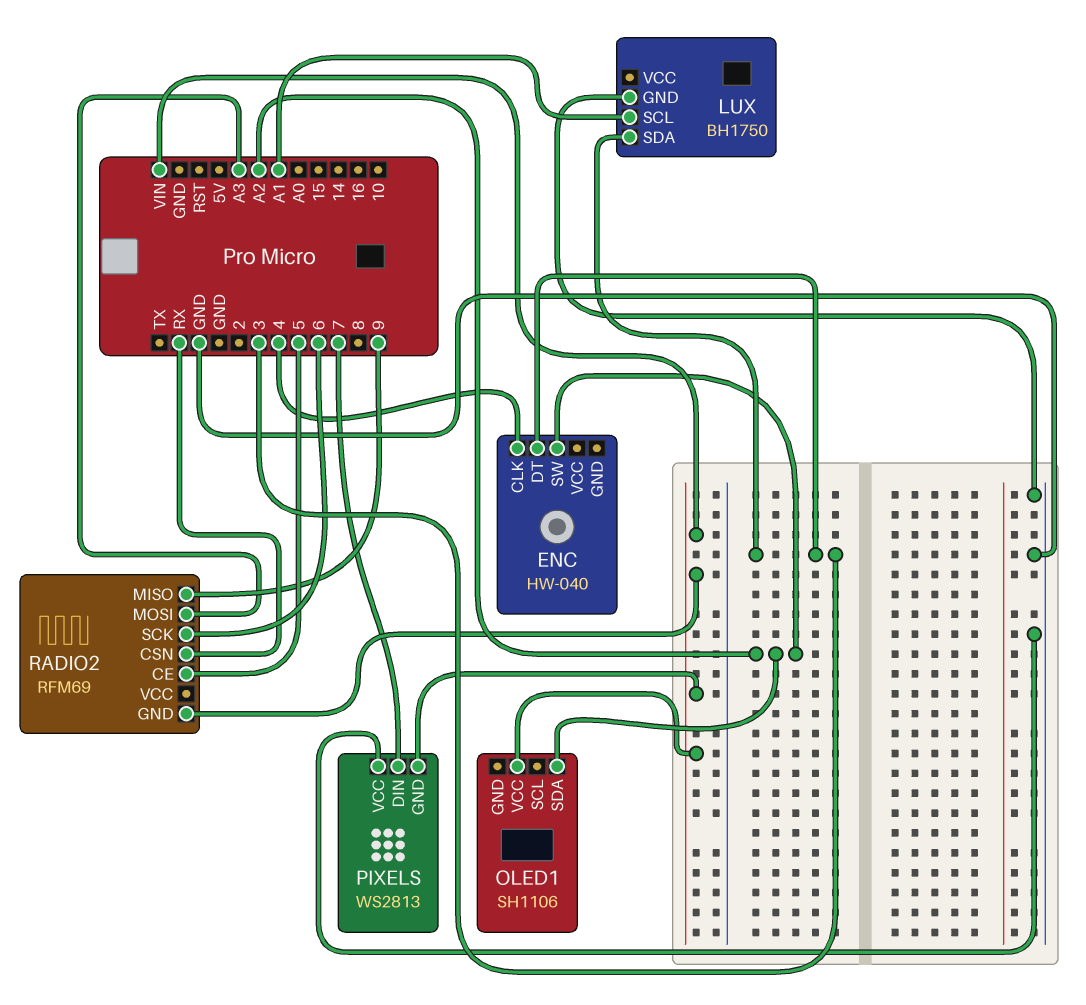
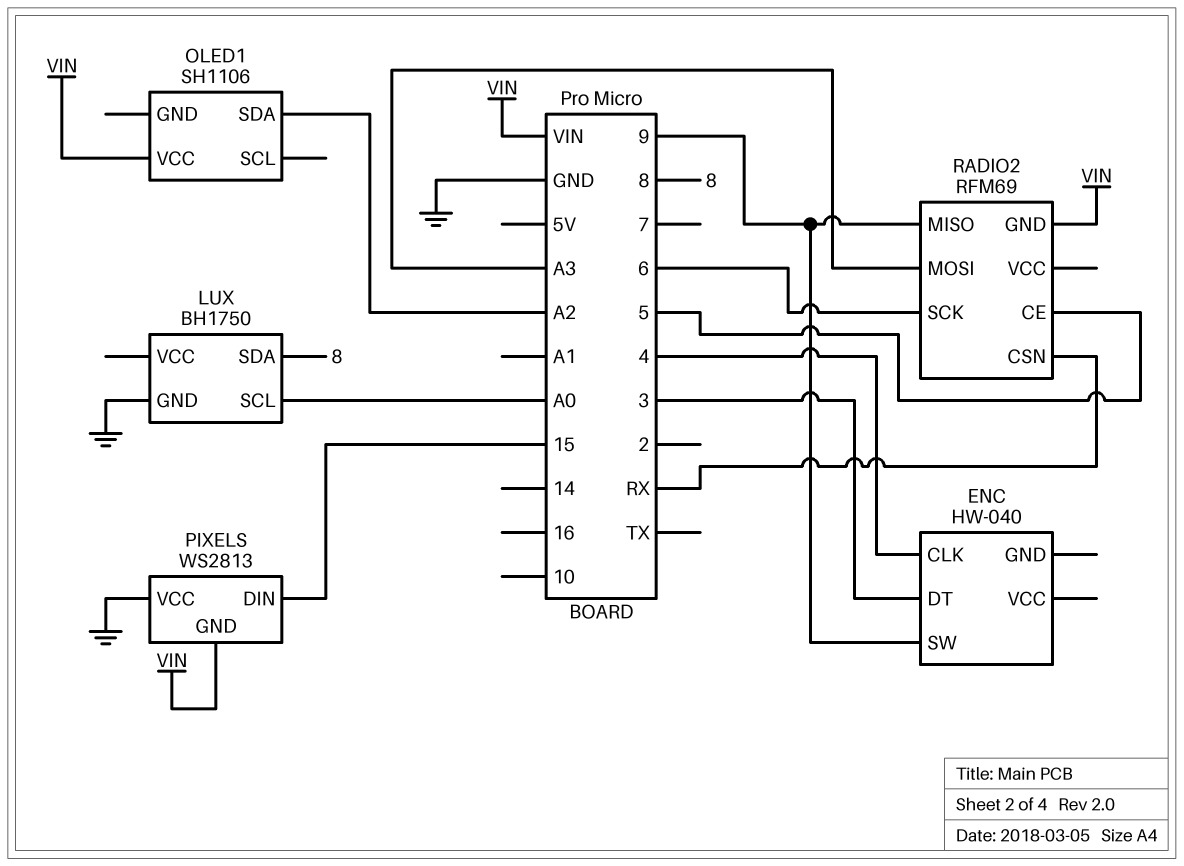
ENC pin SW: A2 -> 9
LUX pin SCL: A1 -> A0
LUX pin SDA: 3 -> 8
PIXELS pin DIN: 7 -> 15

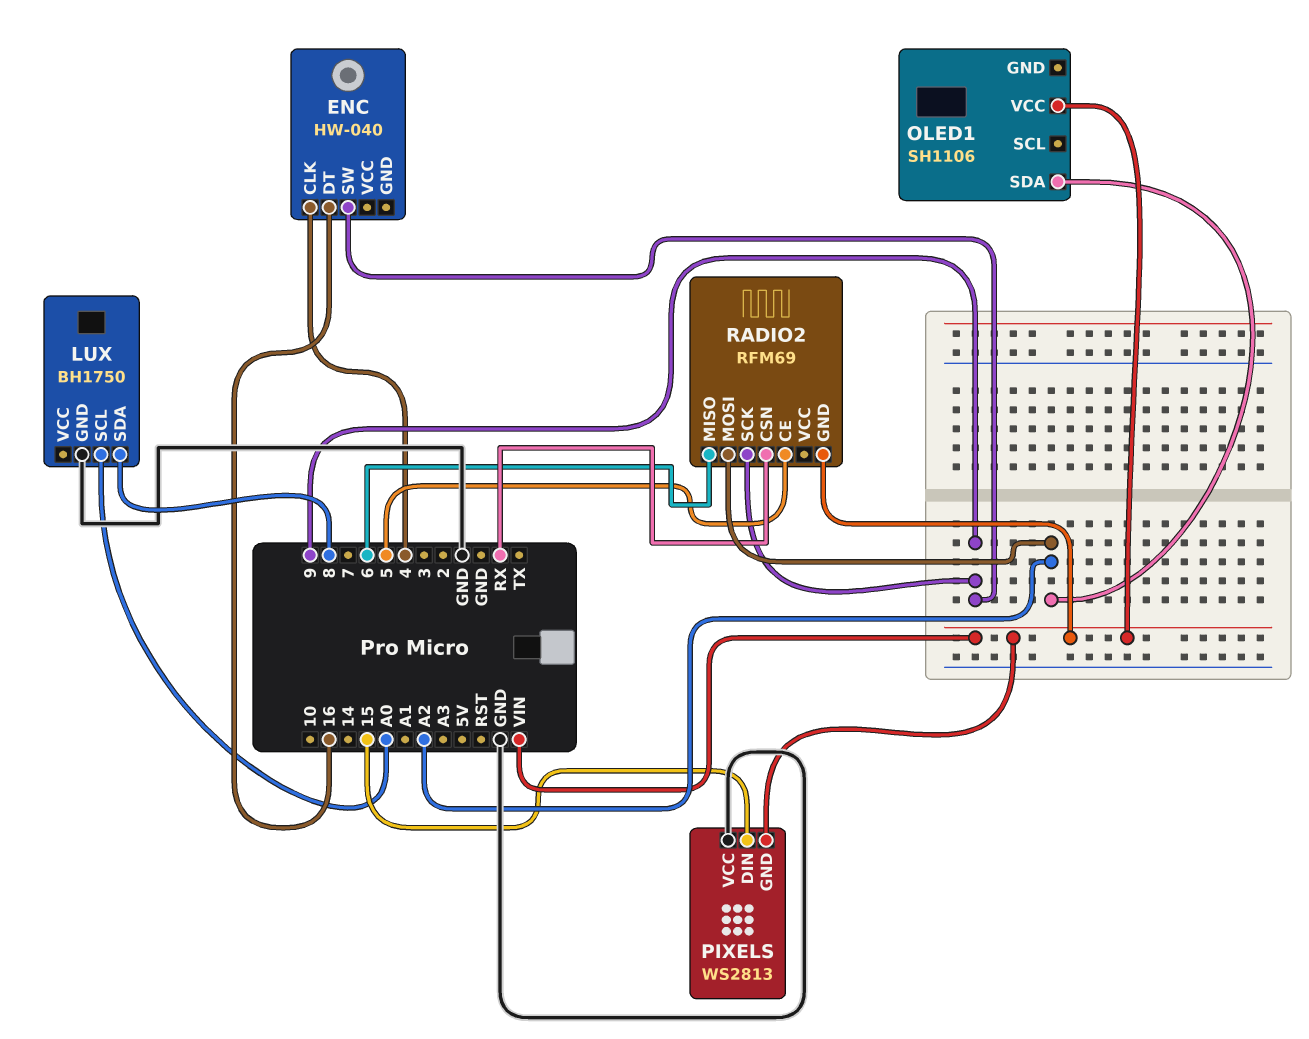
ENC pin DT: 3 -> 16
RADIO2 pin MISO: 9 -> 6
RADIO2 pin MOSI: A3 -> A2
RADIO2 pin SCK: 6 -> 9

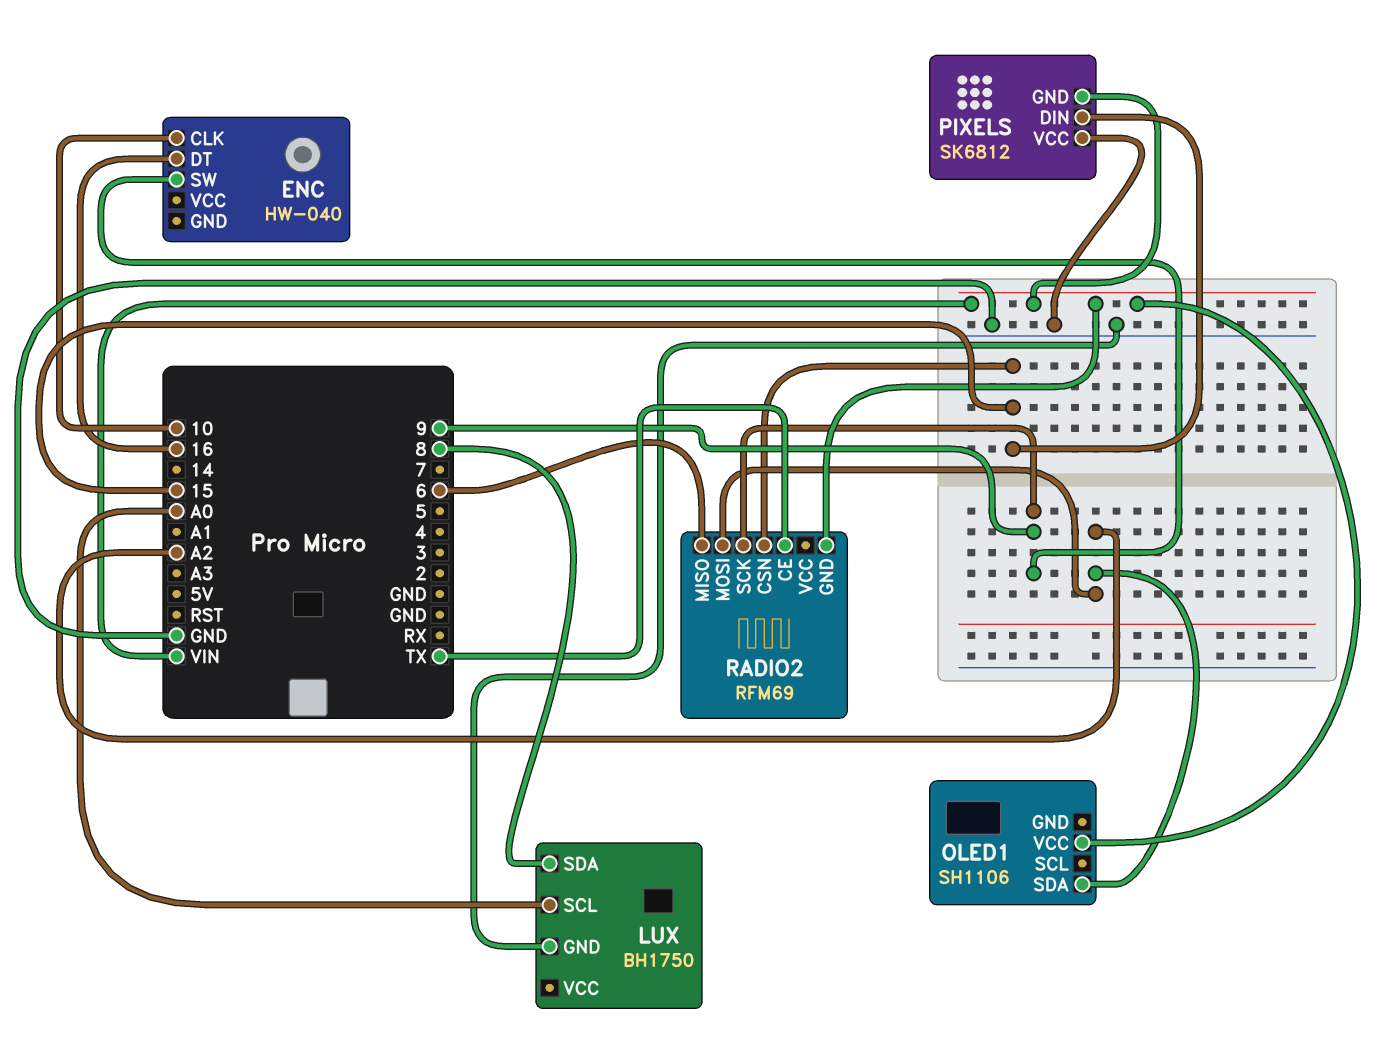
ENC pin CLK: 4 -> 10
PIXELS: WS2813 -> SK6812
RADIO2 pin CE: 5 -> TX
RADIO2 pin CSN: RX -> 15

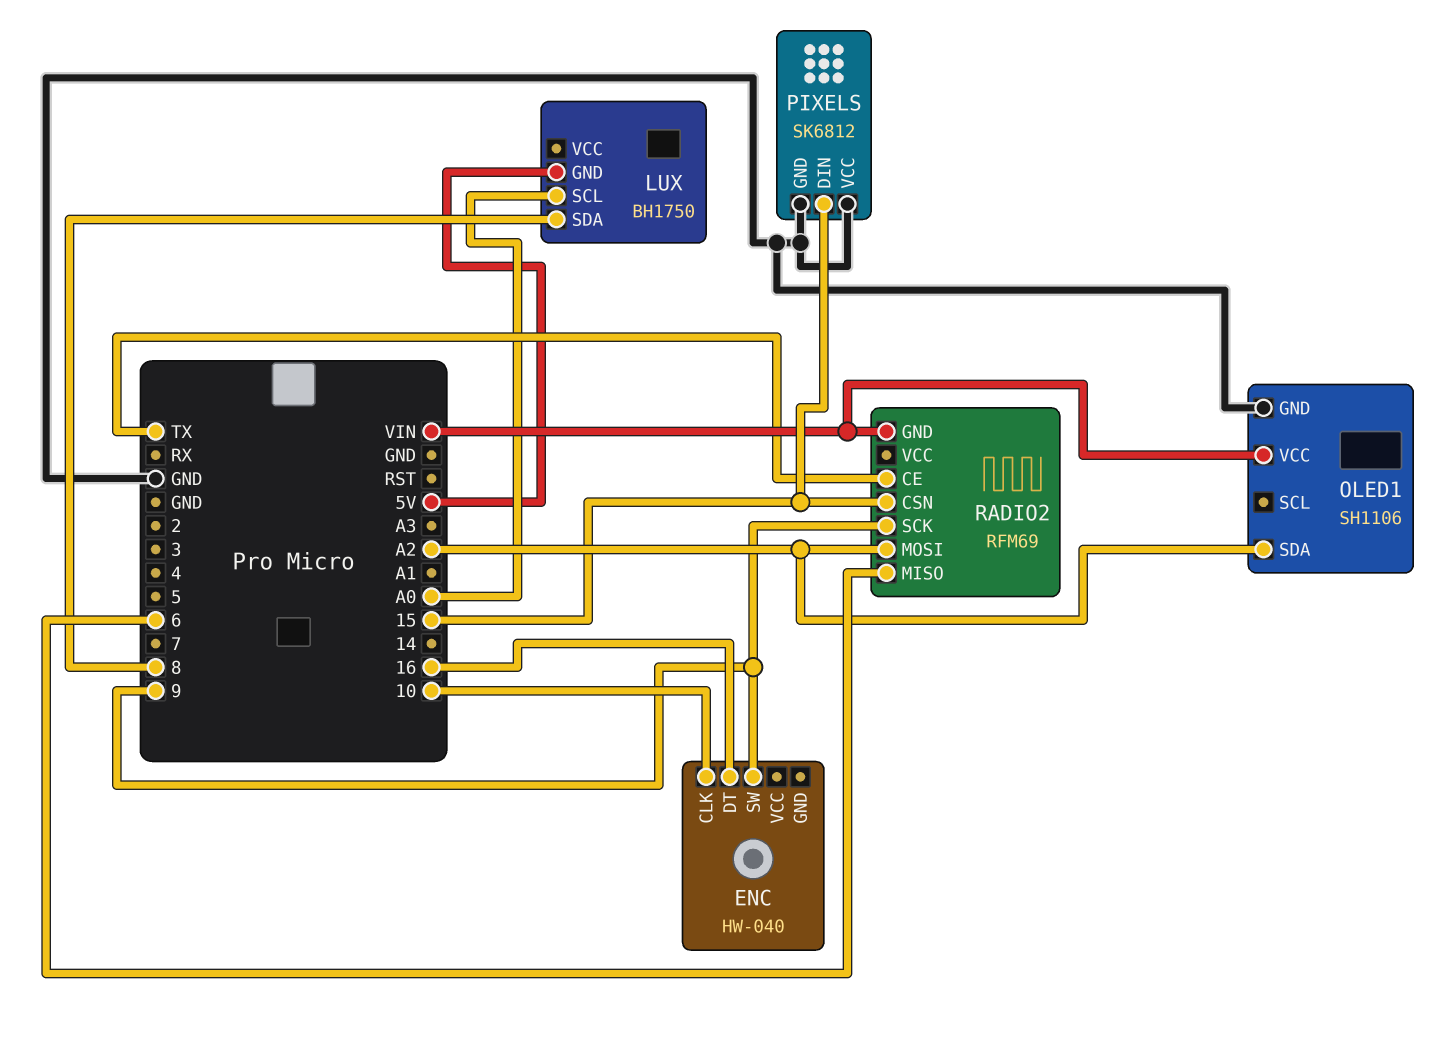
LUX pin GND: GND -> 5V
OLED1 pin GND: none -> GND
PIXELS pin GND: VIN -> GND

